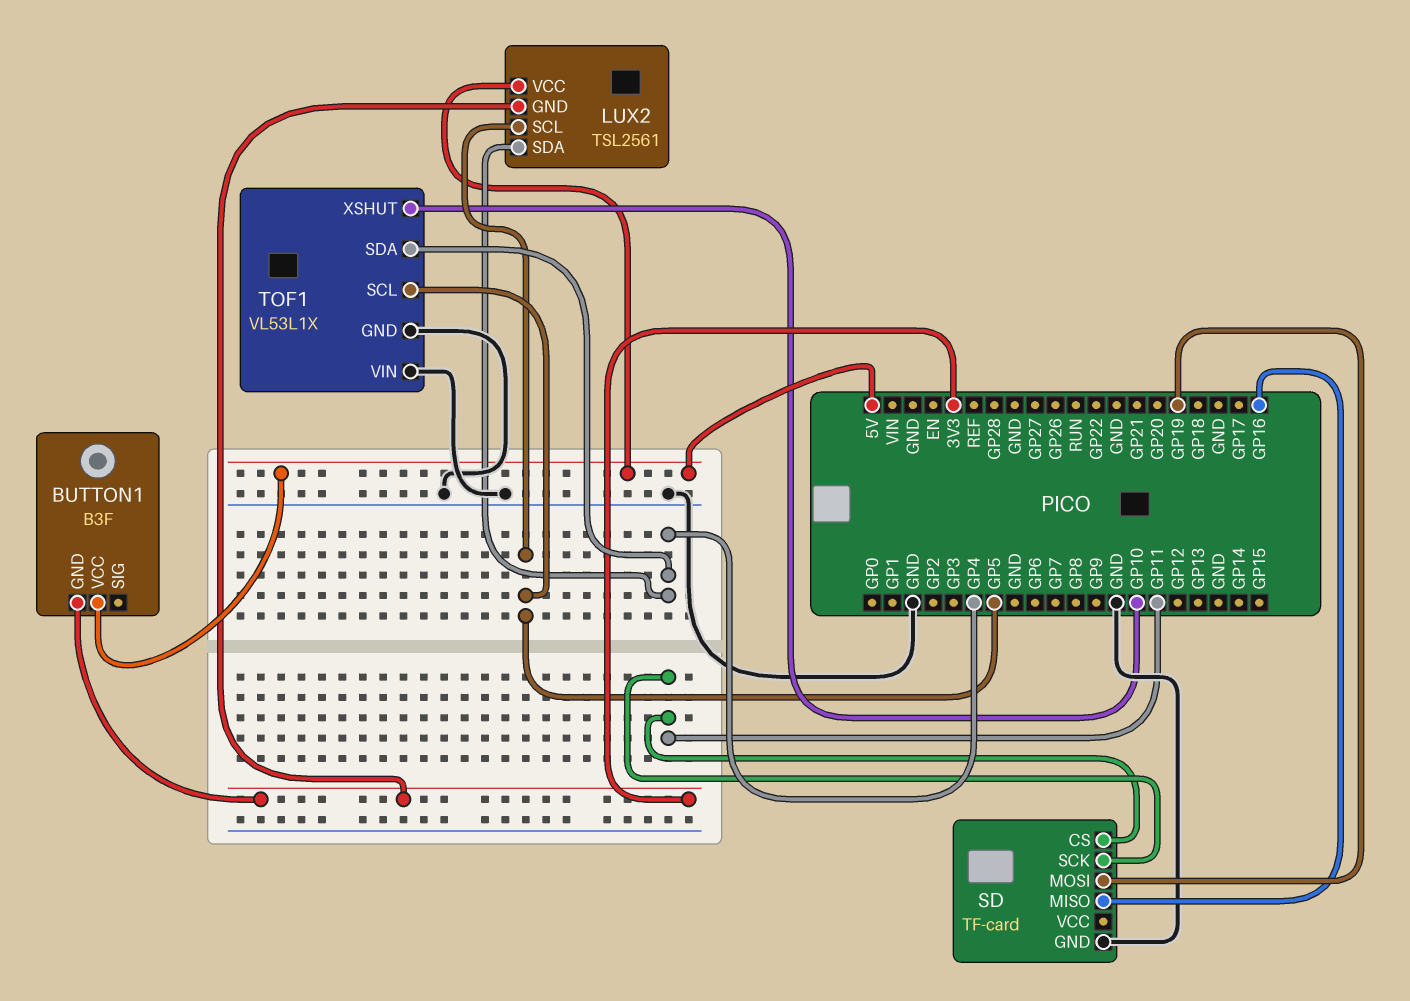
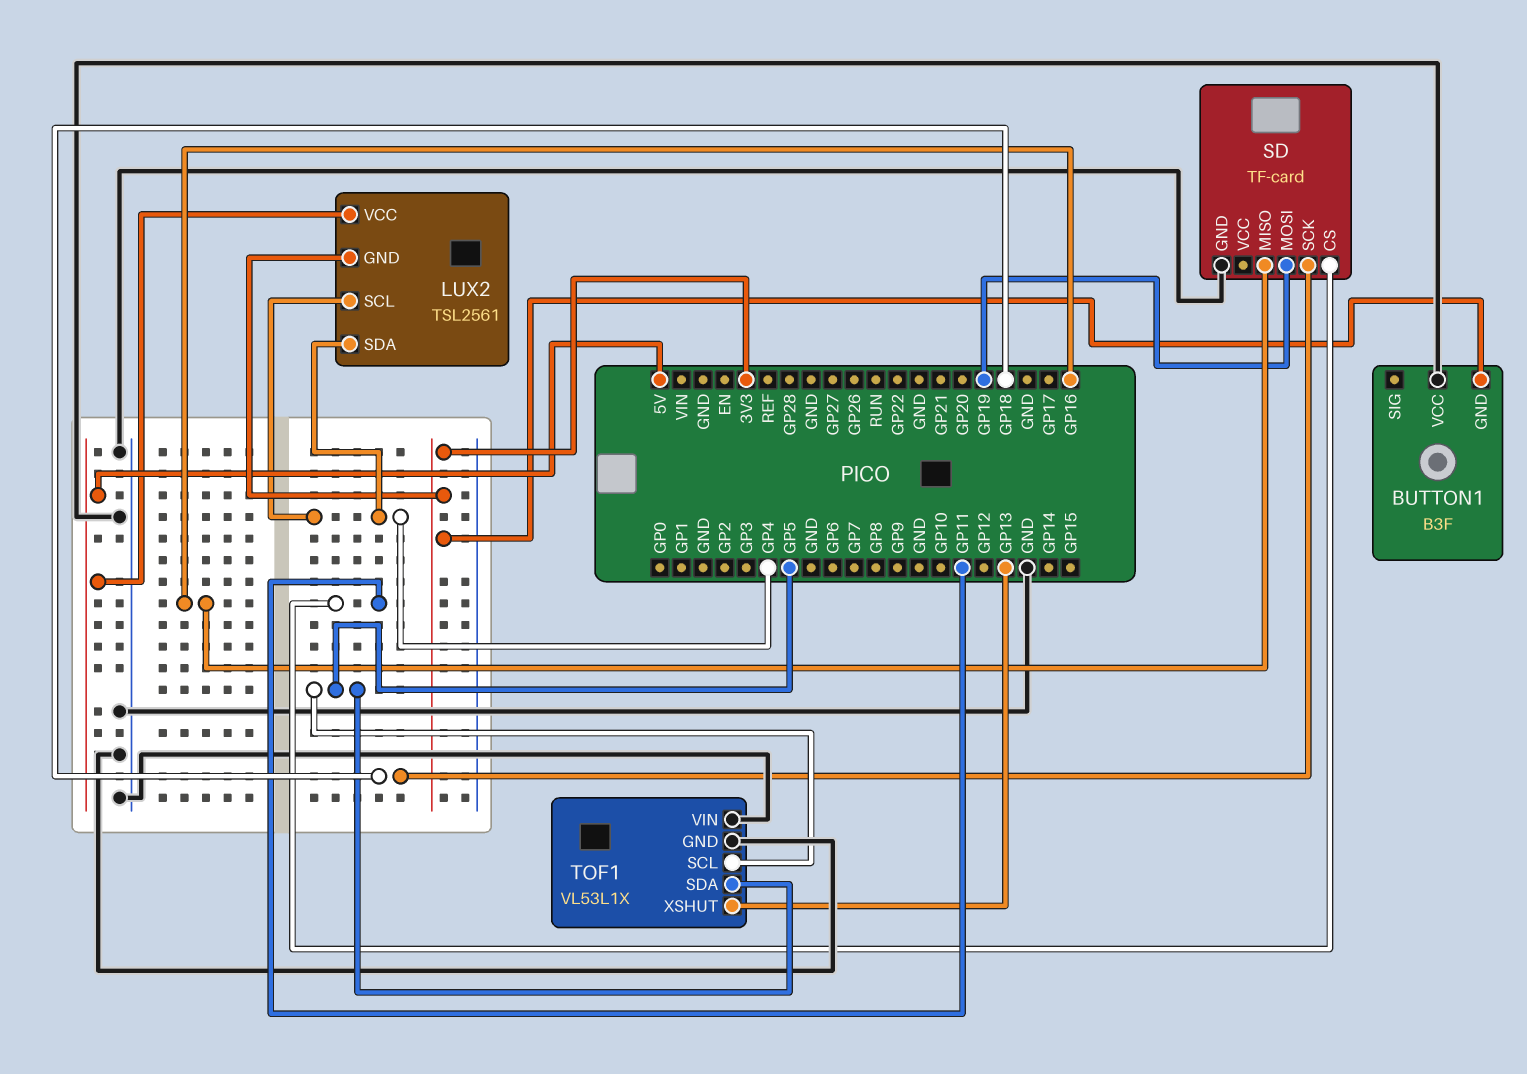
BUTTON1 pin VCC: 5V -> GND
LUX2 pin SCL: GP5 -> GP4
SD pin SCK: GP11 -> GP18
TOF1 pin SDA: GP4 -> GP5
TOF1 pin XSHUT: GP10 -> GP13

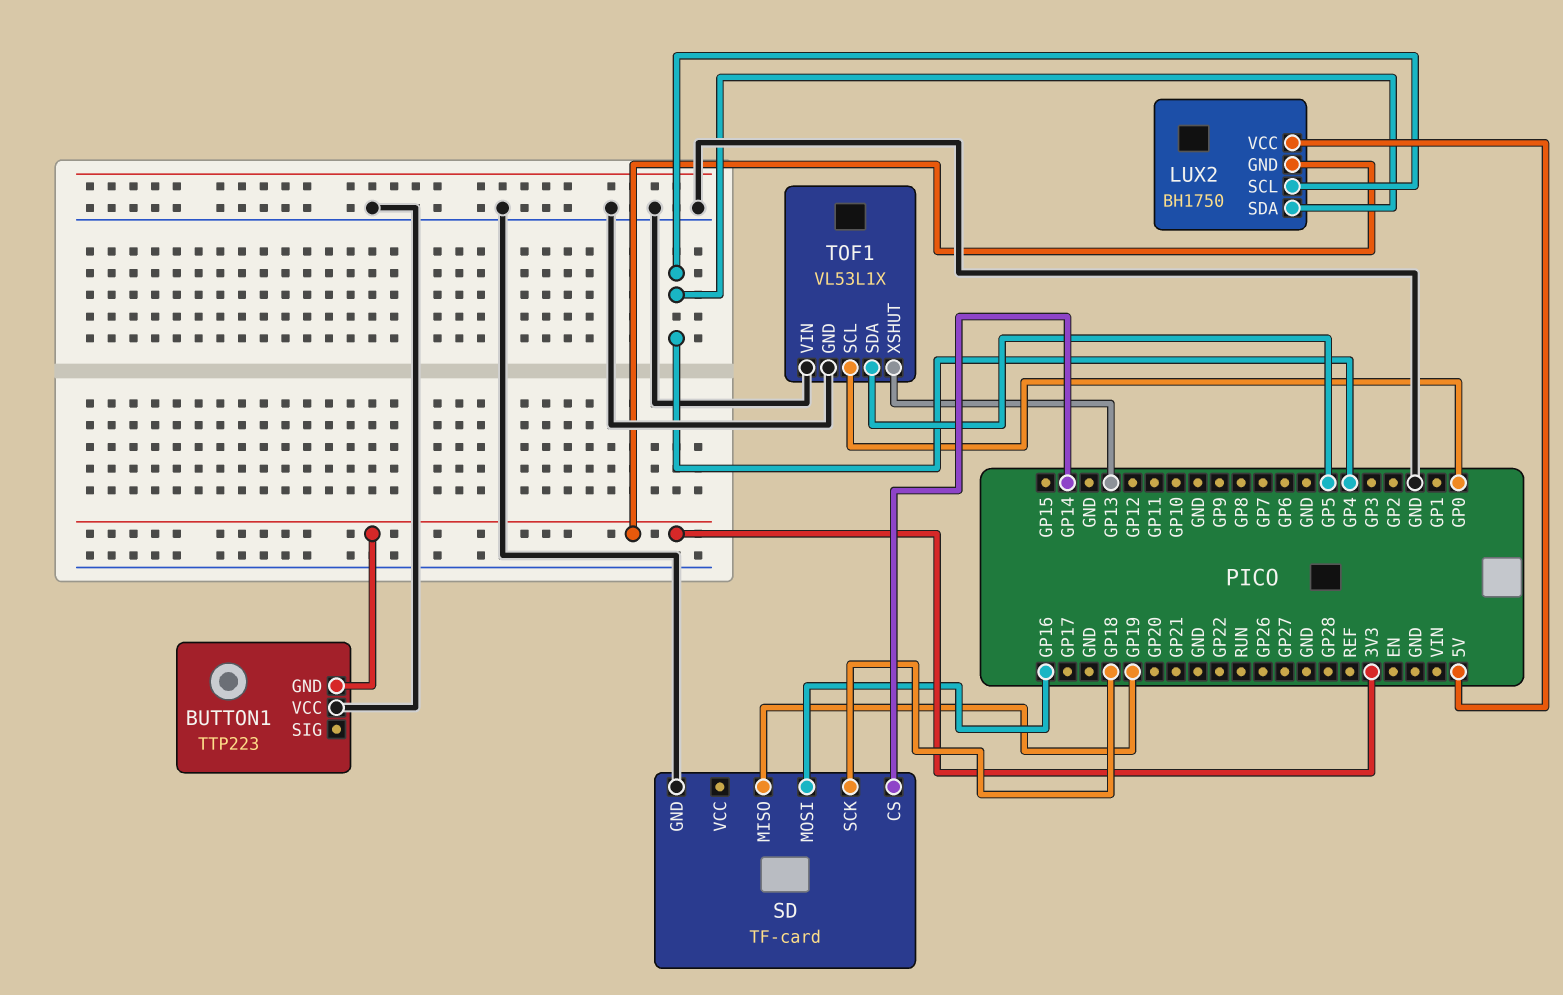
BUTTON1: B3F -> TTP223
LUX2: TSL2561 -> BH1750
SD pin CS: GP11 -> GP14
SD pin MISO: GP16 -> GP19
SD pin MOSI: GP19 -> GP16
TOF1 pin SCL: GP5 -> GP0

